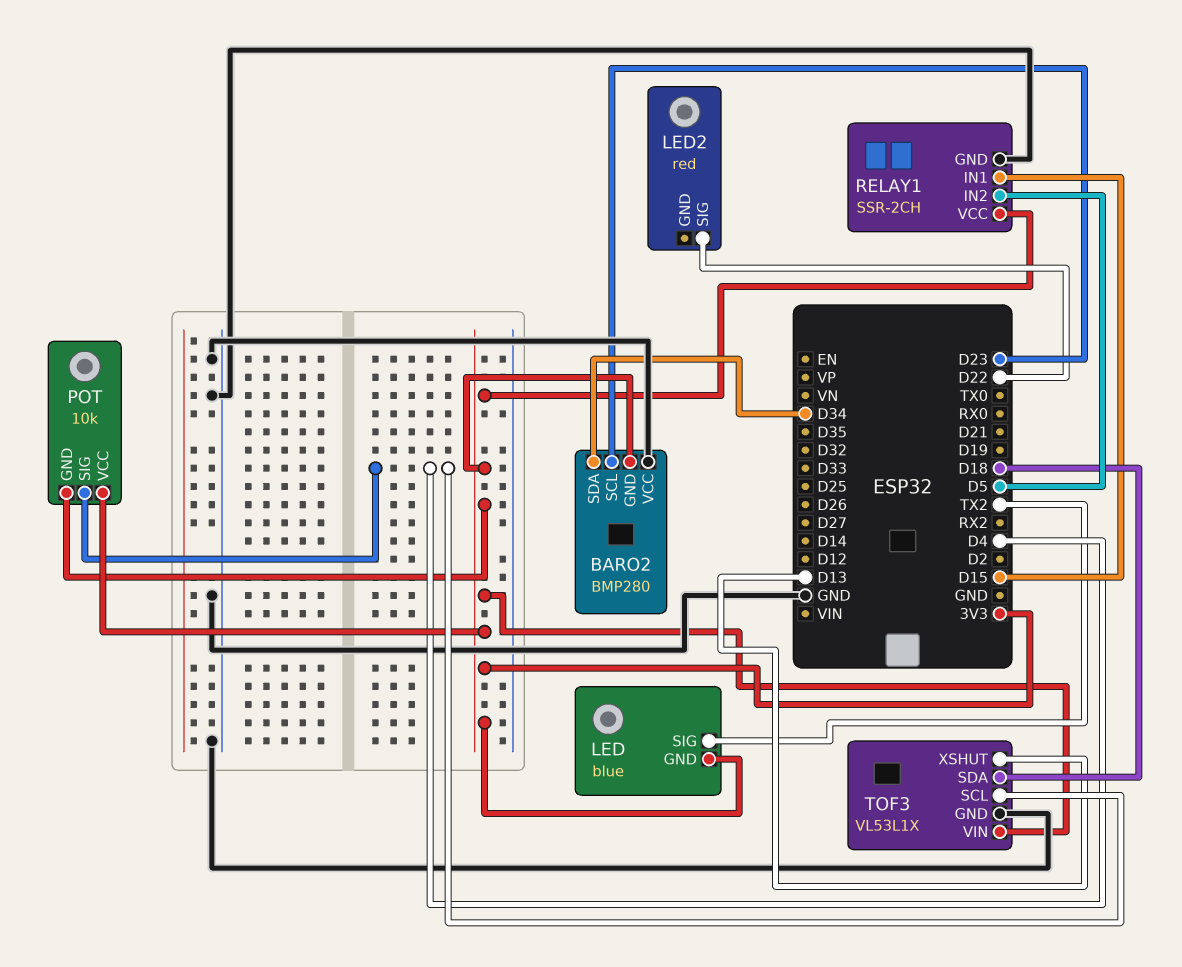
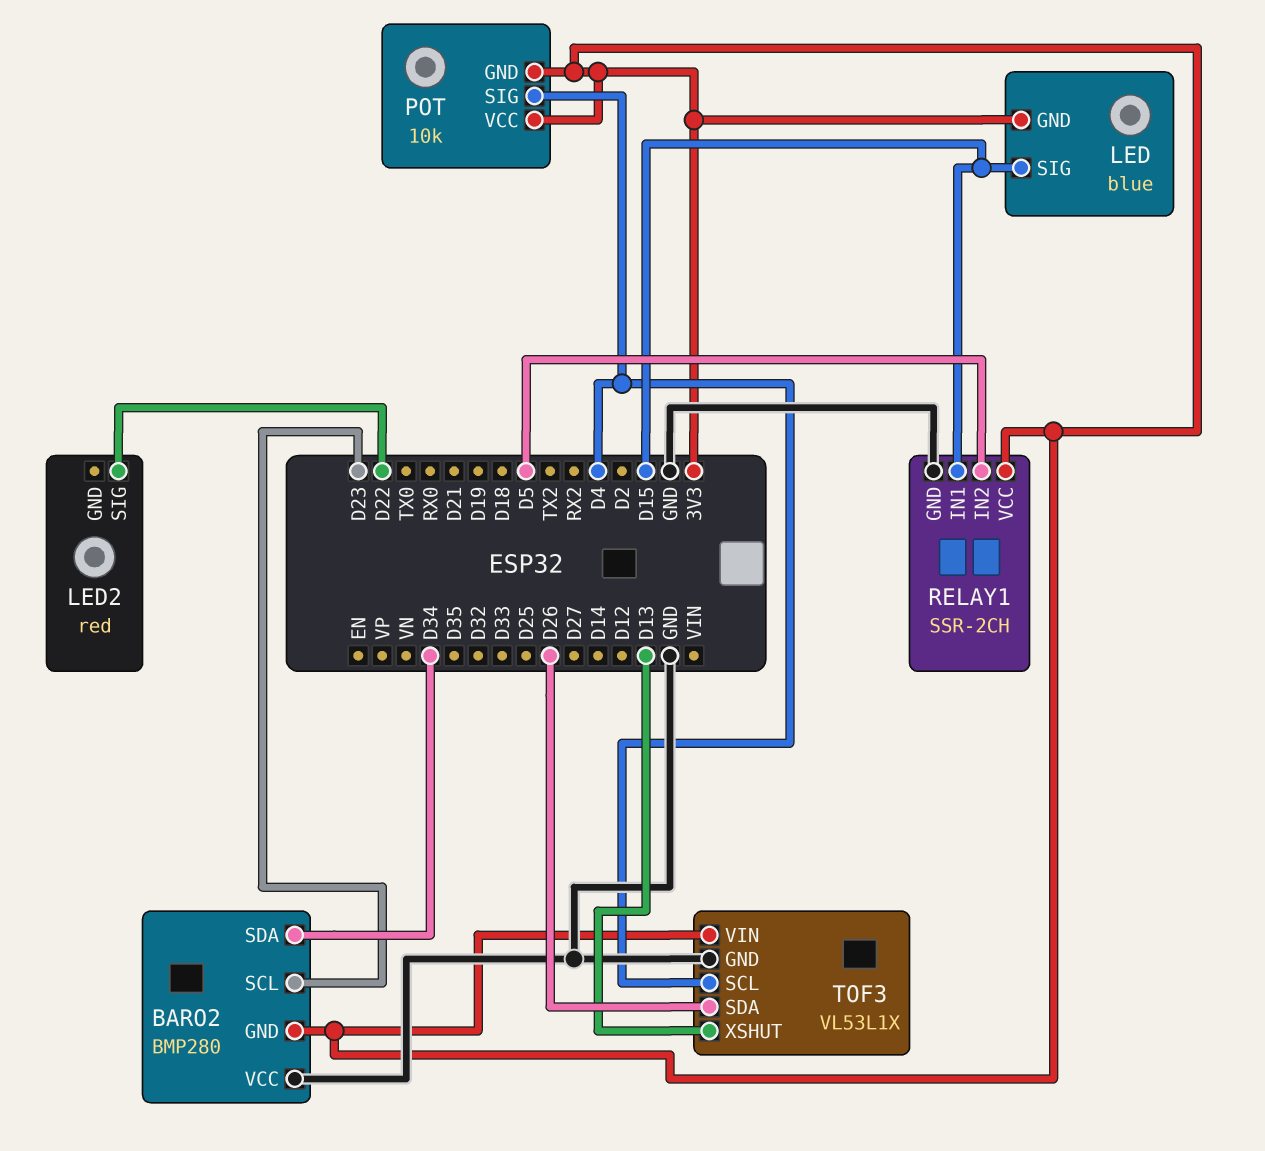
LED pin SIG: TX2 -> D15
TOF3 pin SDA: D18 -> D26

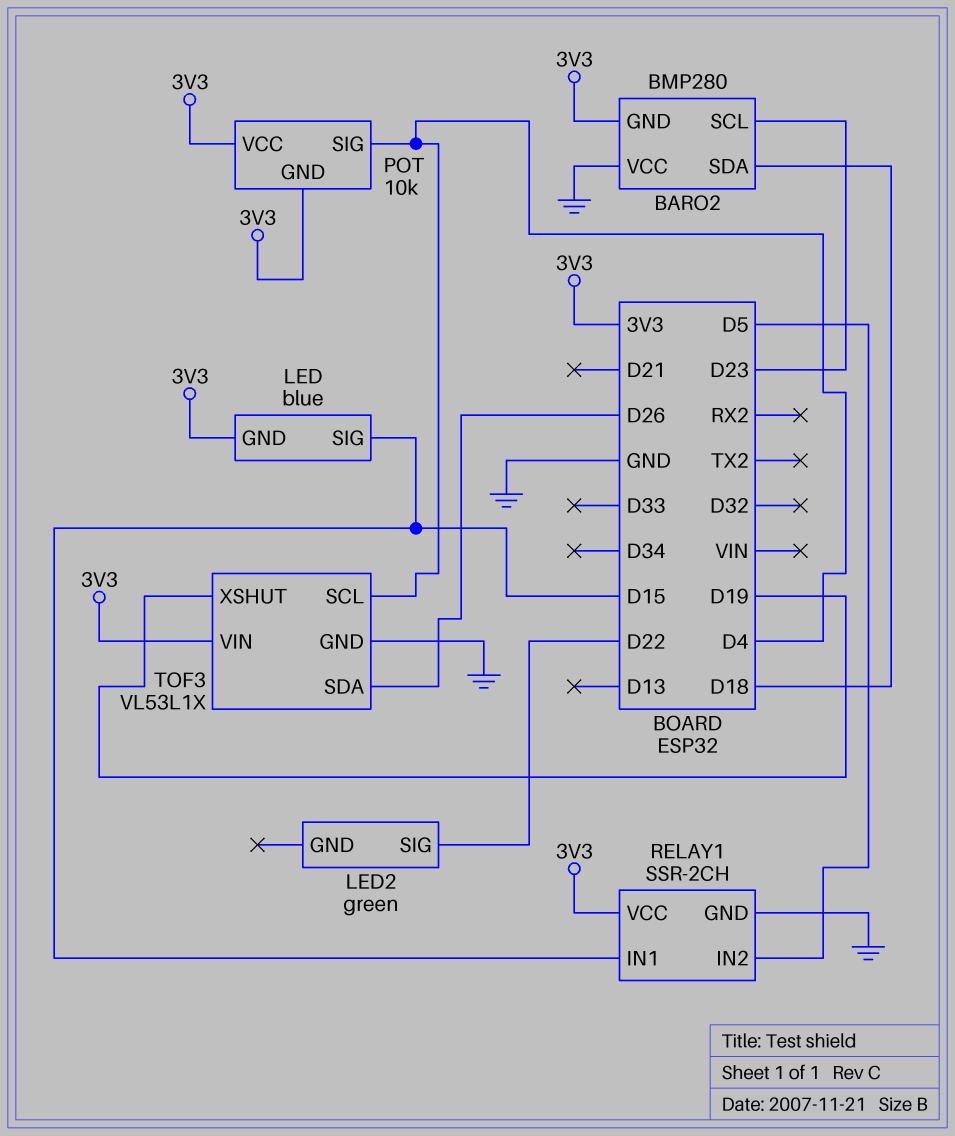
BARO2 pin SDA: D34 -> D18
LED2: red -> green
TOF3 pin XSHUT: D13 -> D19

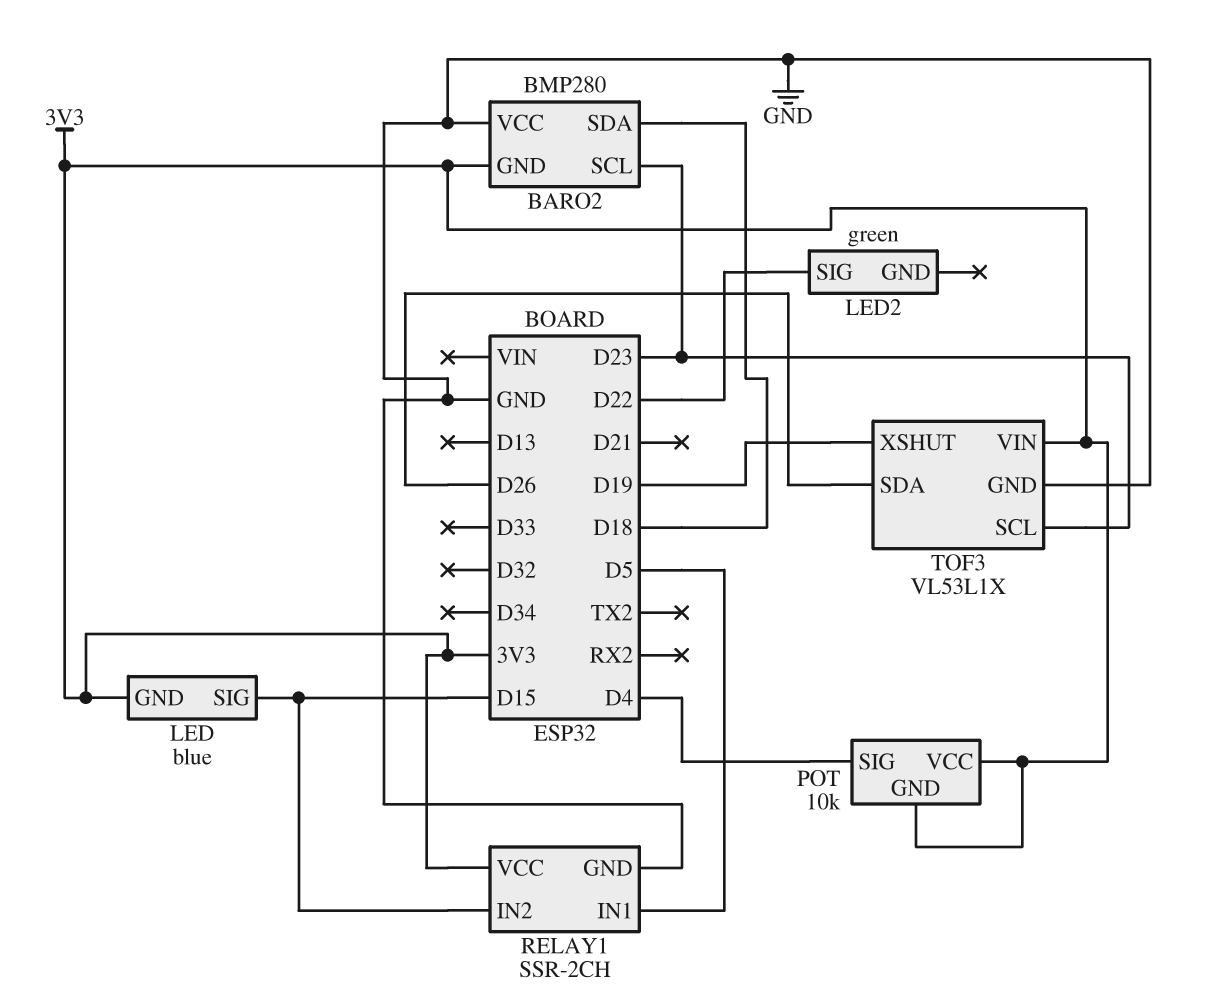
RELAY1 pin IN1: D15 -> D5
RELAY1 pin IN2: D5 -> D15
TOF3 pin SCL: D4 -> D23

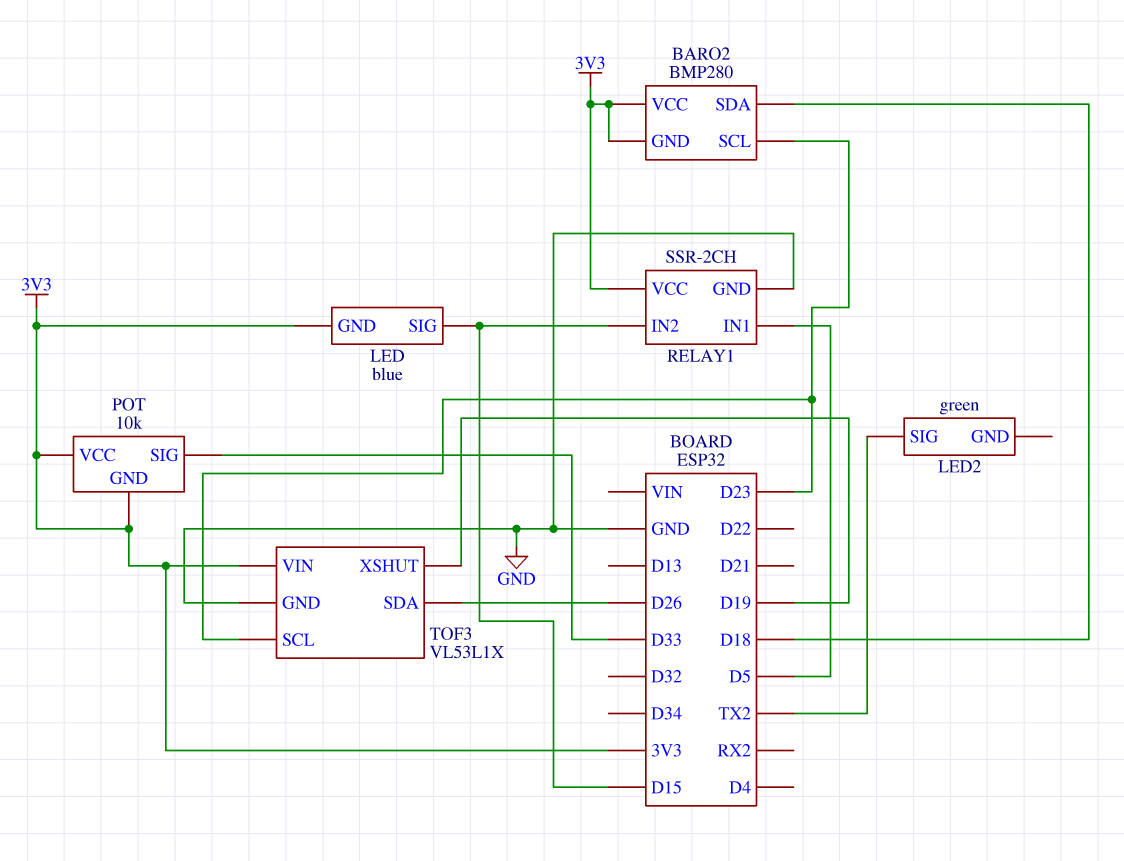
BARO2 pin VCC: GND -> 3V3
LED2 pin SIG: D22 -> TX2
POT pin SIG: D4 -> D33

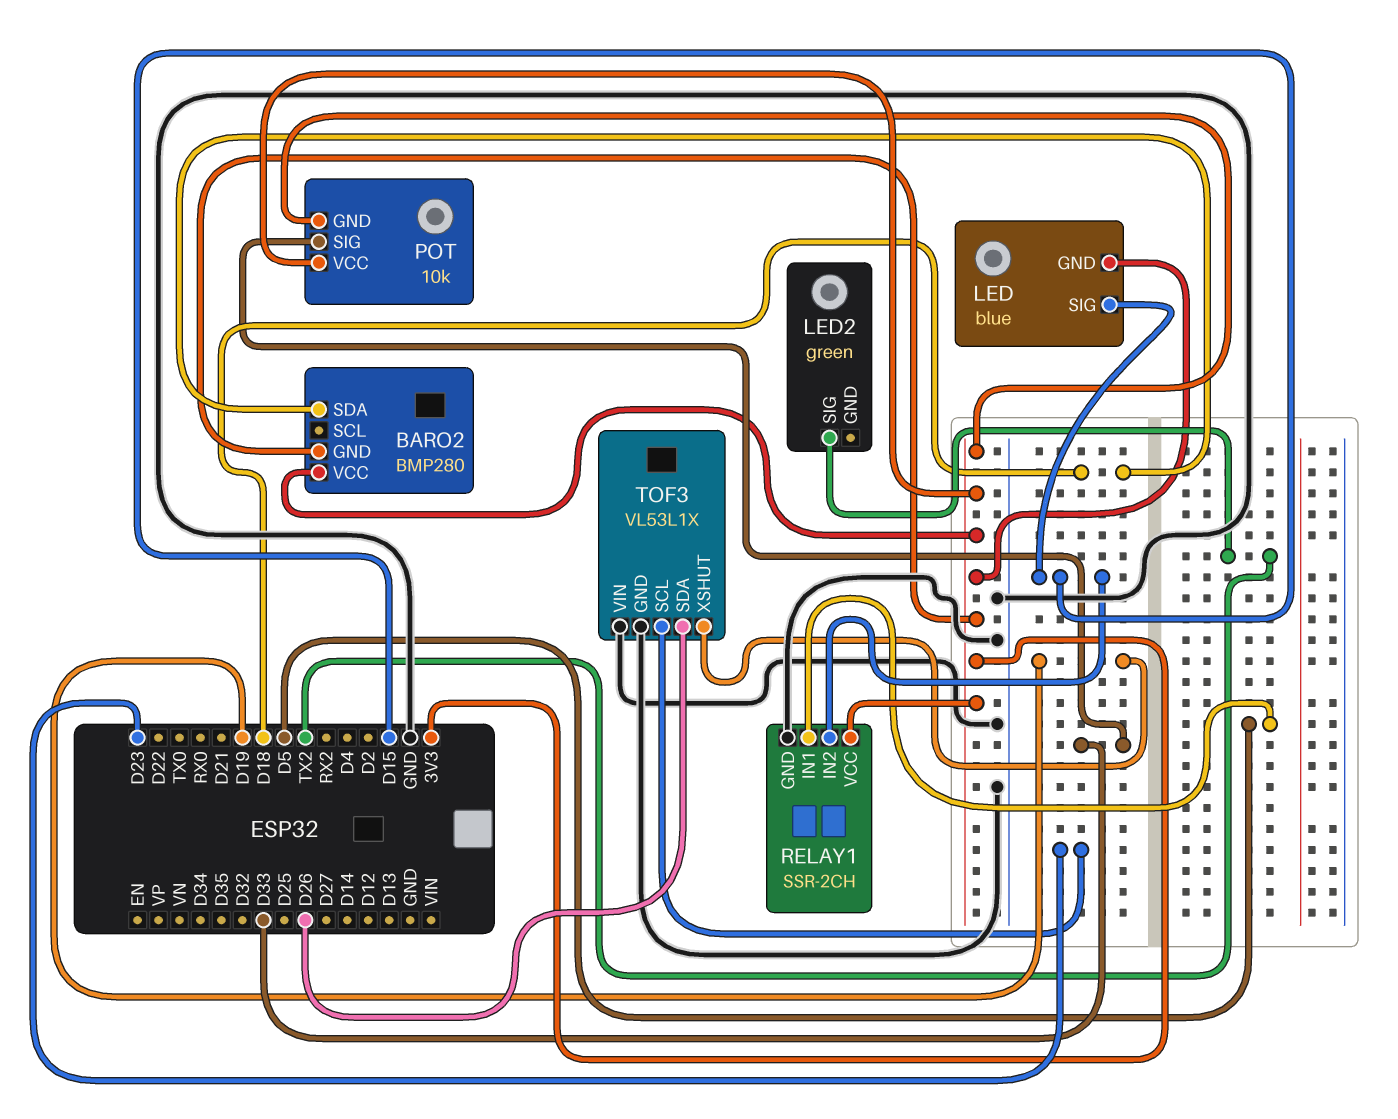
BARO2 pin SCL: D23 -> none
TOF3 pin VIN: 3V3 -> GND

